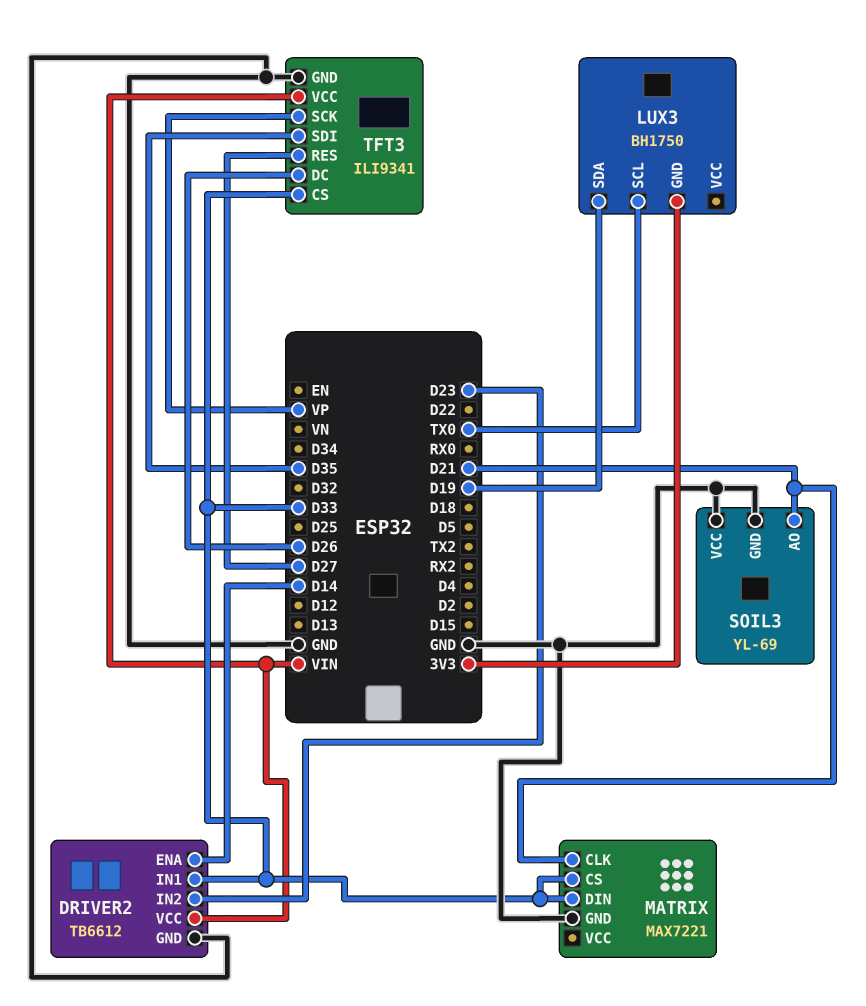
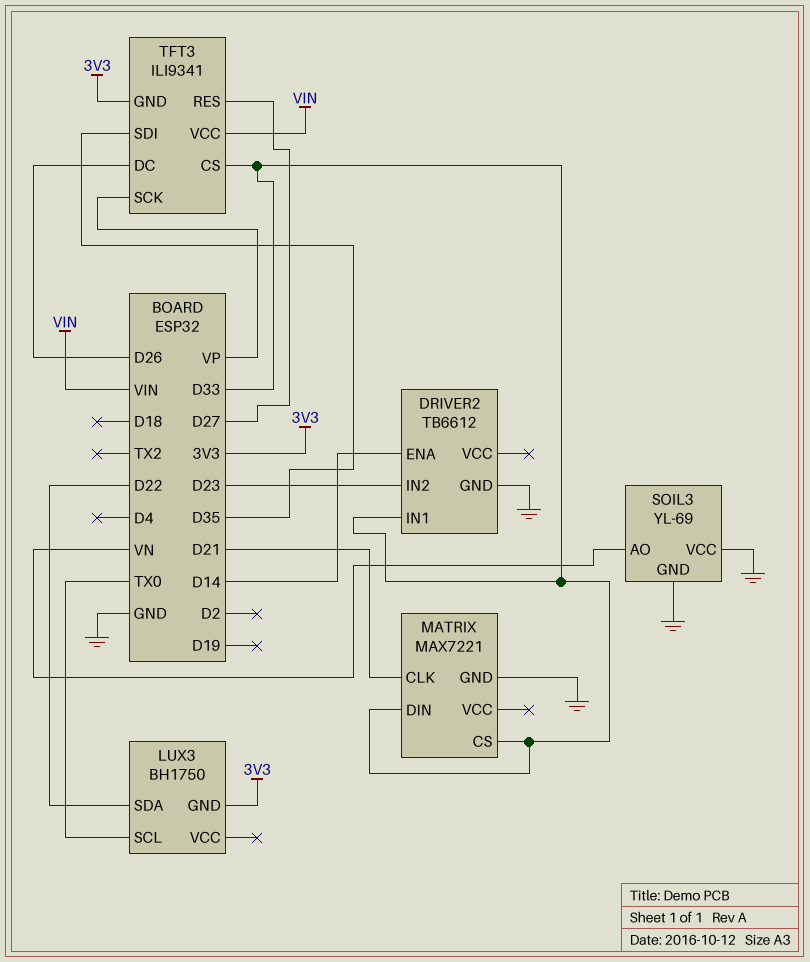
DRIVER2 pin VCC: VIN -> none
LUX3 pin SDA: D19 -> D22
SOIL3 pin AO: D21 -> VN
TFT3 pin GND: GND -> 3V3

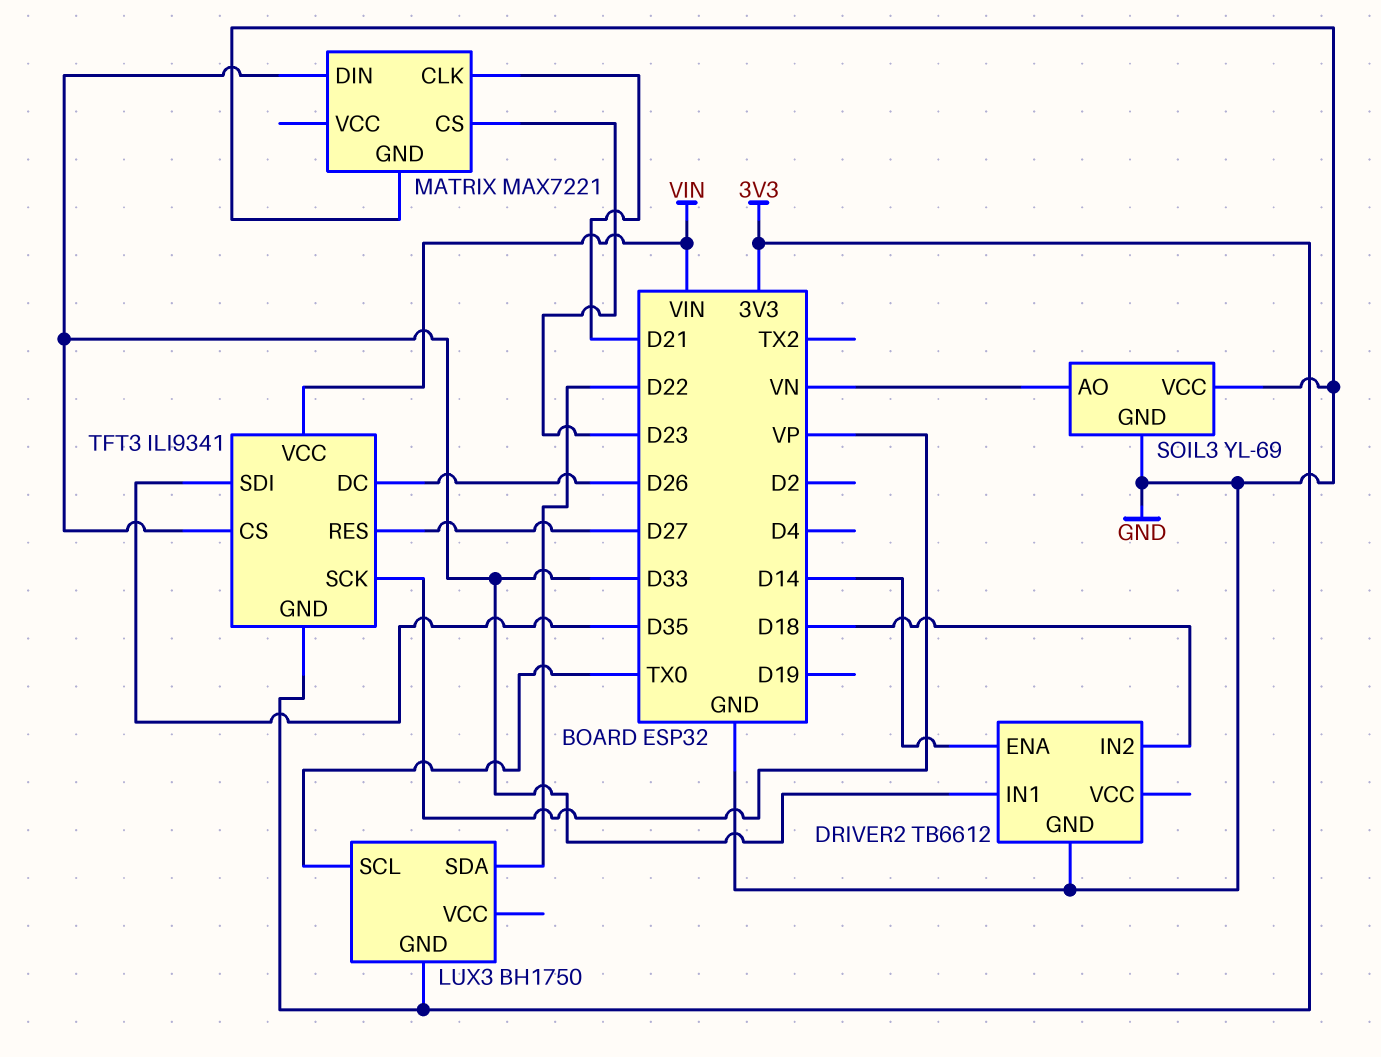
DRIVER2 pin IN2: D23 -> D18
MATRIX pin CS: D33 -> D23

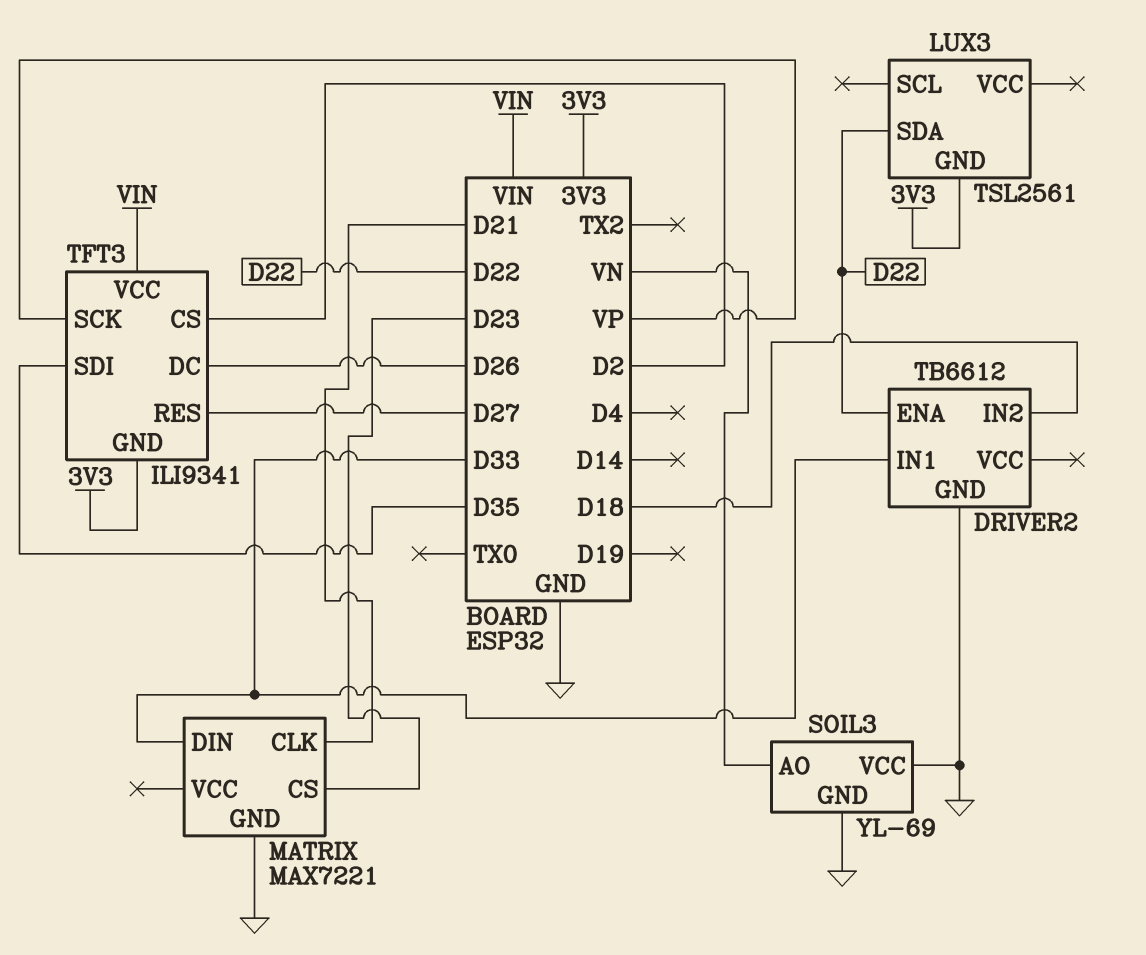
DRIVER2 pin ENA: D14 -> D22
LUX3: BH1750 -> TSL2561
LUX3 pin SCL: TX0 -> none
TFT3 pin CS: D33 -> D2

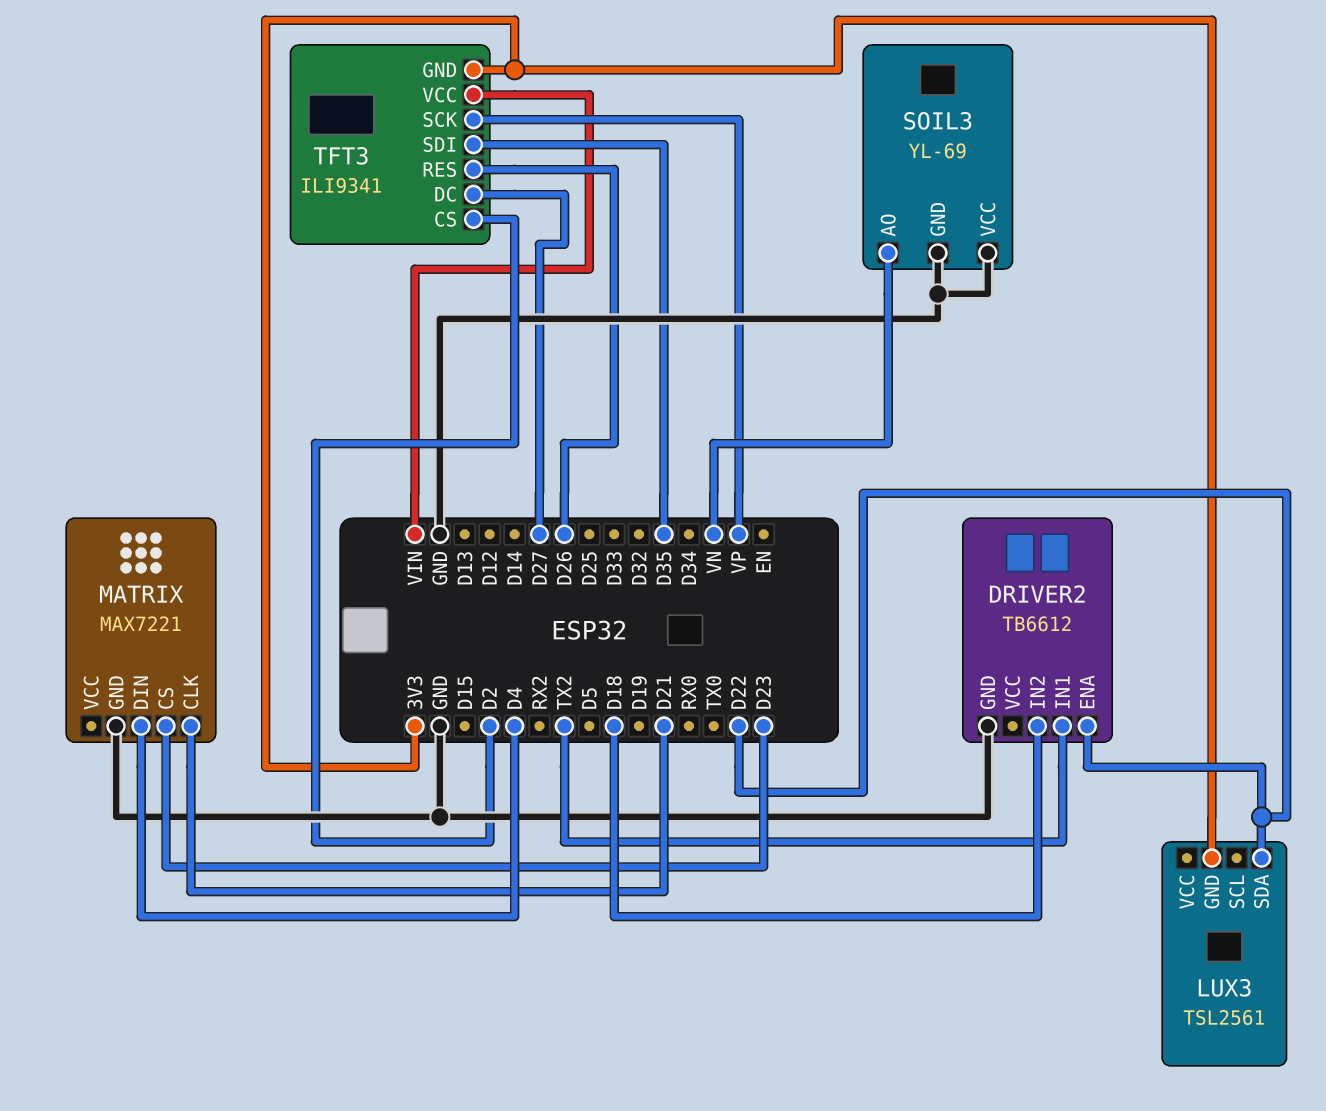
DRIVER2 pin IN1: D33 -> TX2
MATRIX pin DIN: D33 -> D4
TFT3 pin DC: D26 -> D27
TFT3 pin RES: D27 -> D26

